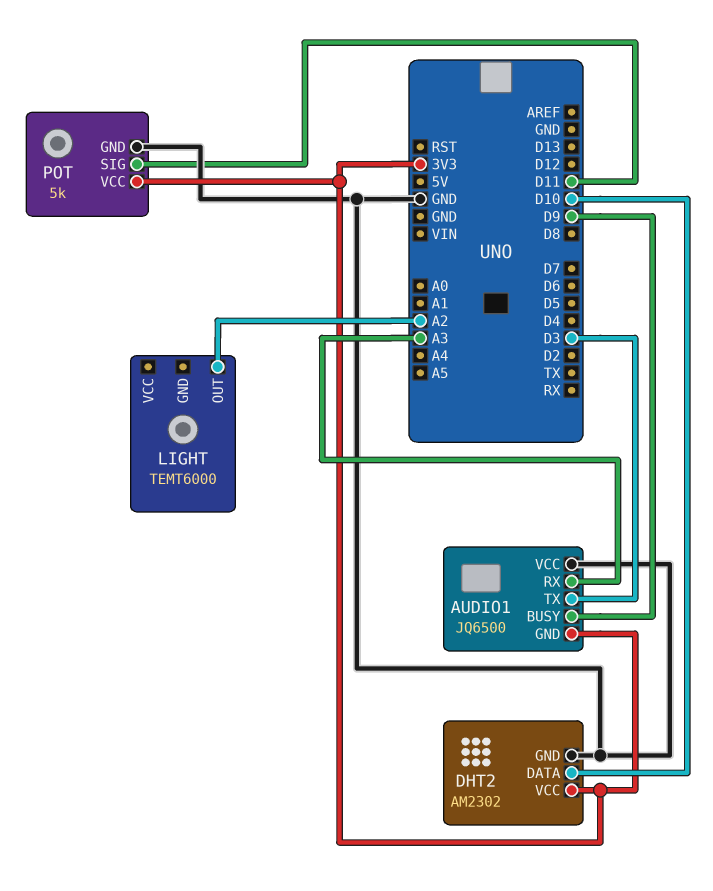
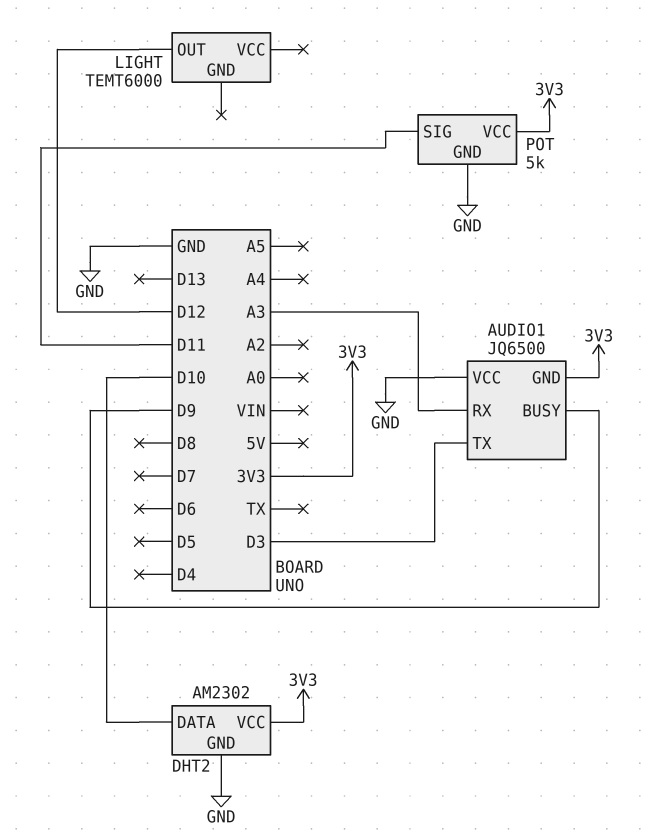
LIGHT pin OUT: A2 -> D12

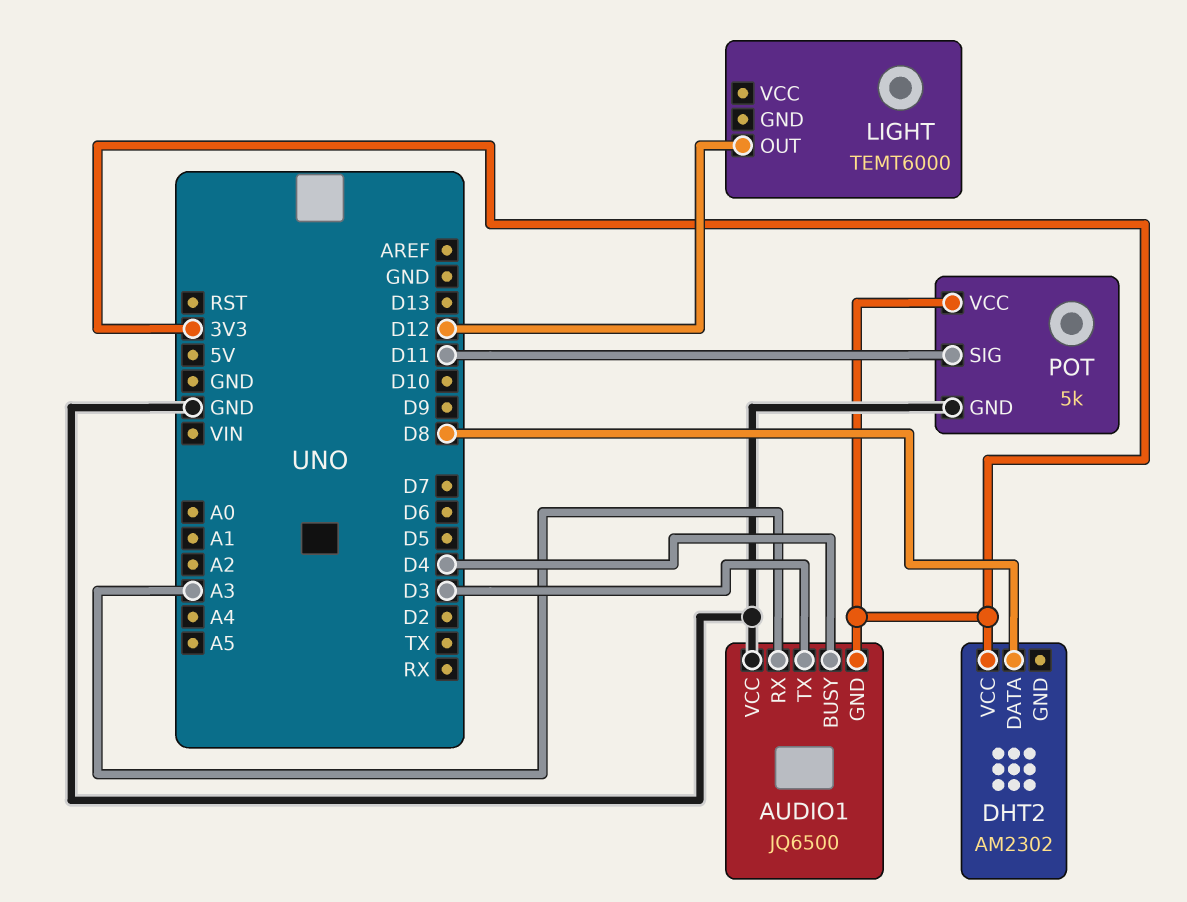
AUDIO1 pin BUSY: D9 -> D4
DHT2 pin DATA: D10 -> D8
DHT2 pin GND: GND -> none

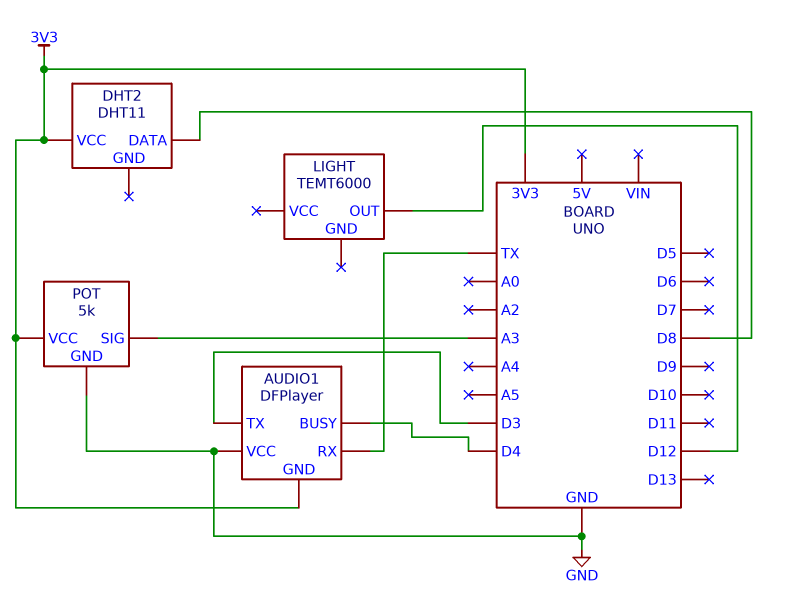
AUDIO1: JQ6500 -> DFPlayer
AUDIO1 pin RX: A3 -> TX
DHT2: AM2302 -> DHT11
POT pin SIG: D11 -> A3

